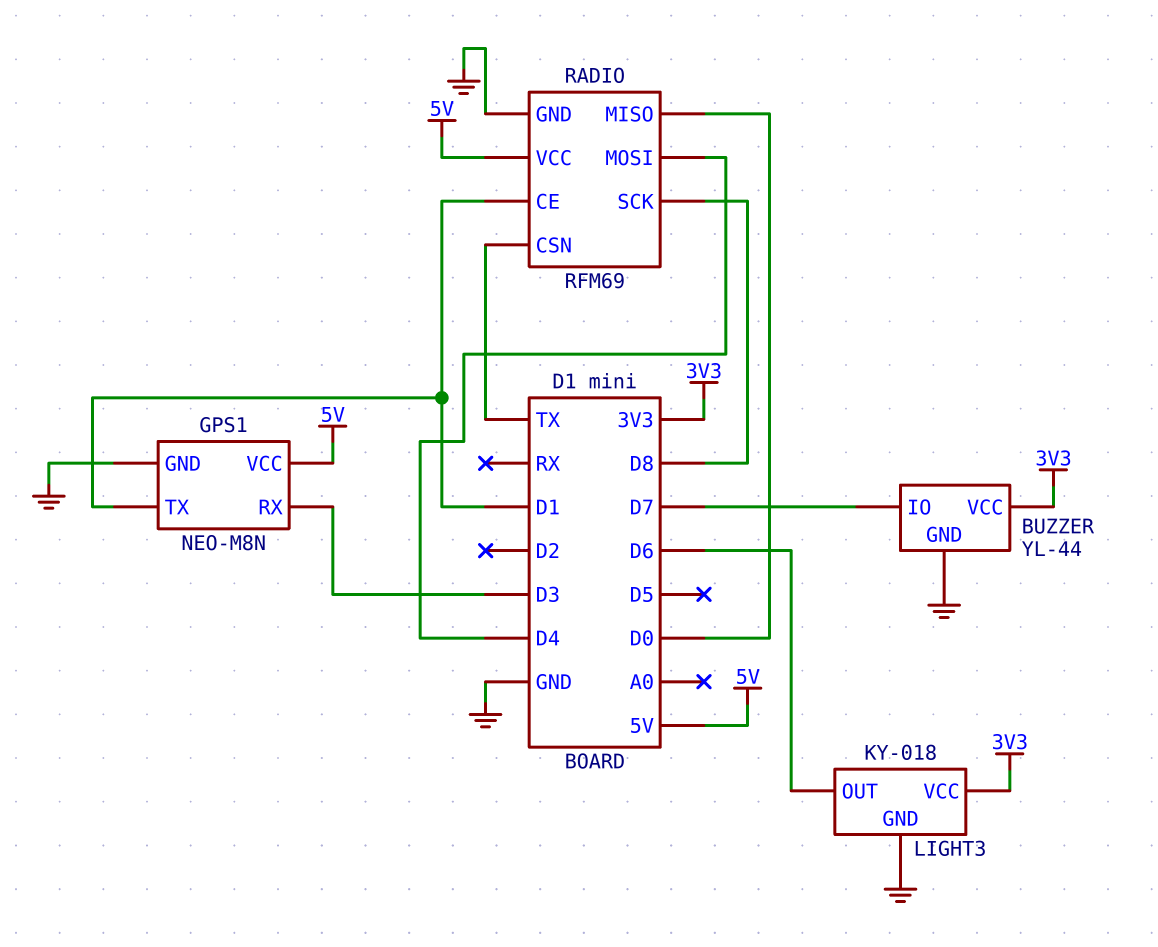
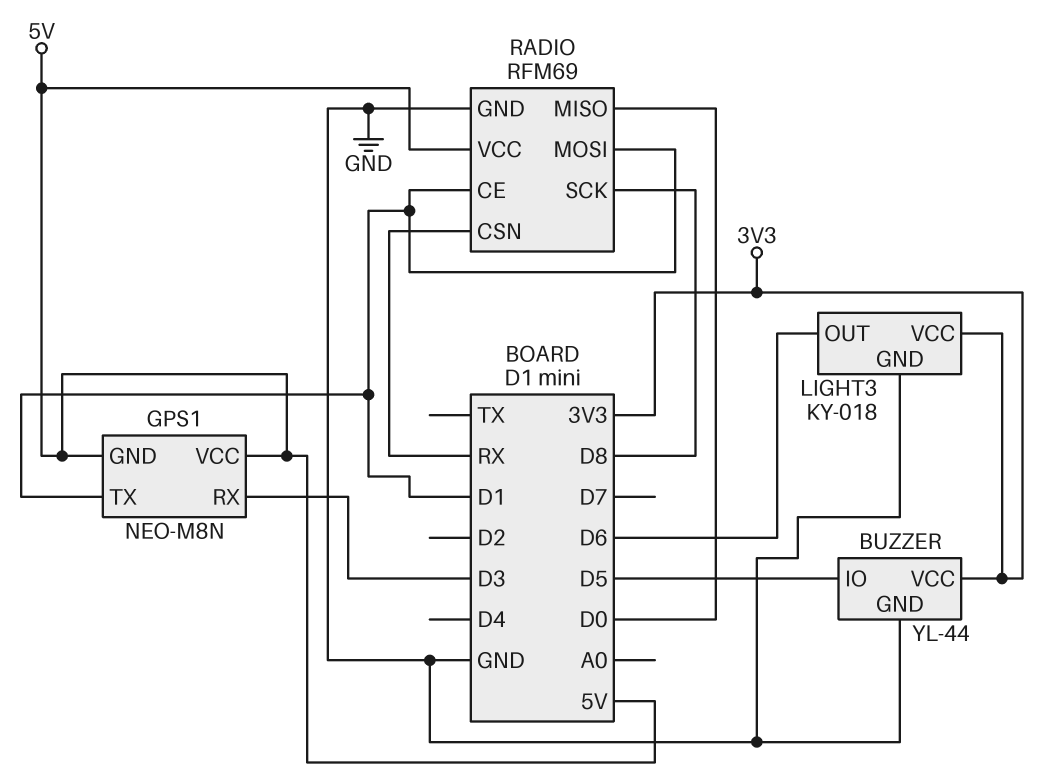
BUZZER pin IO: D7 -> D5
GPS1 pin GND: GND -> 5V
RADIO pin CSN: TX -> RX
RADIO pin MOSI: D4 -> D1

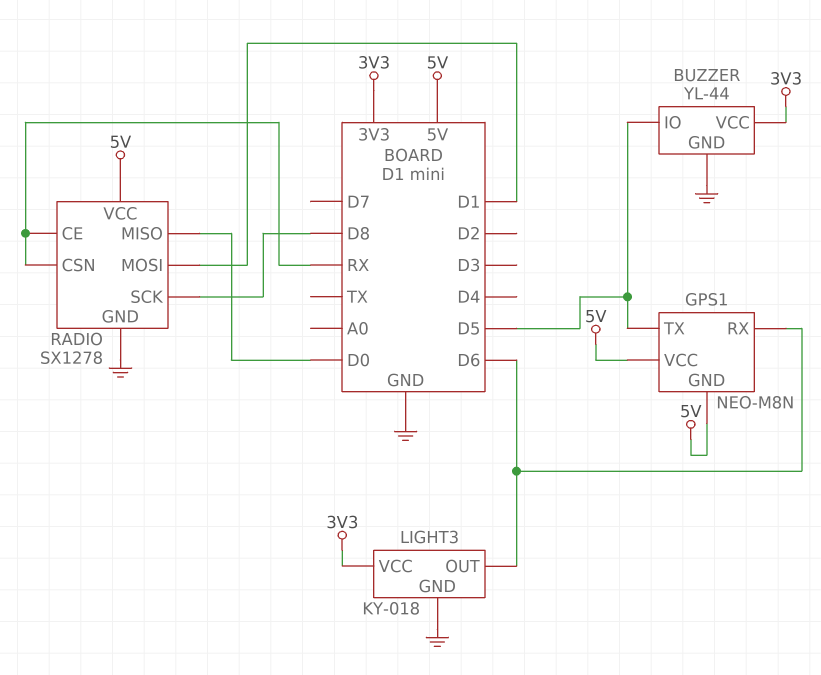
GPS1 pin RX: D3 -> D6
GPS1 pin TX: D1 -> D5
RADIO: RFM69 -> SX1278
RADIO pin CE: D1 -> RX

